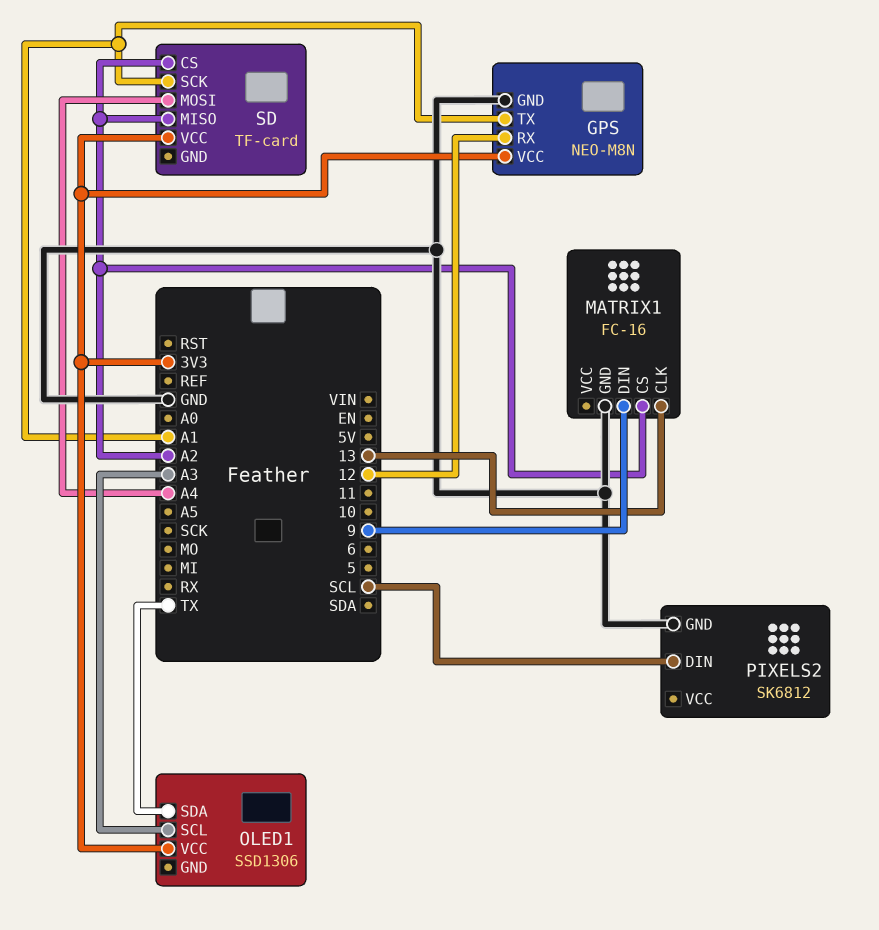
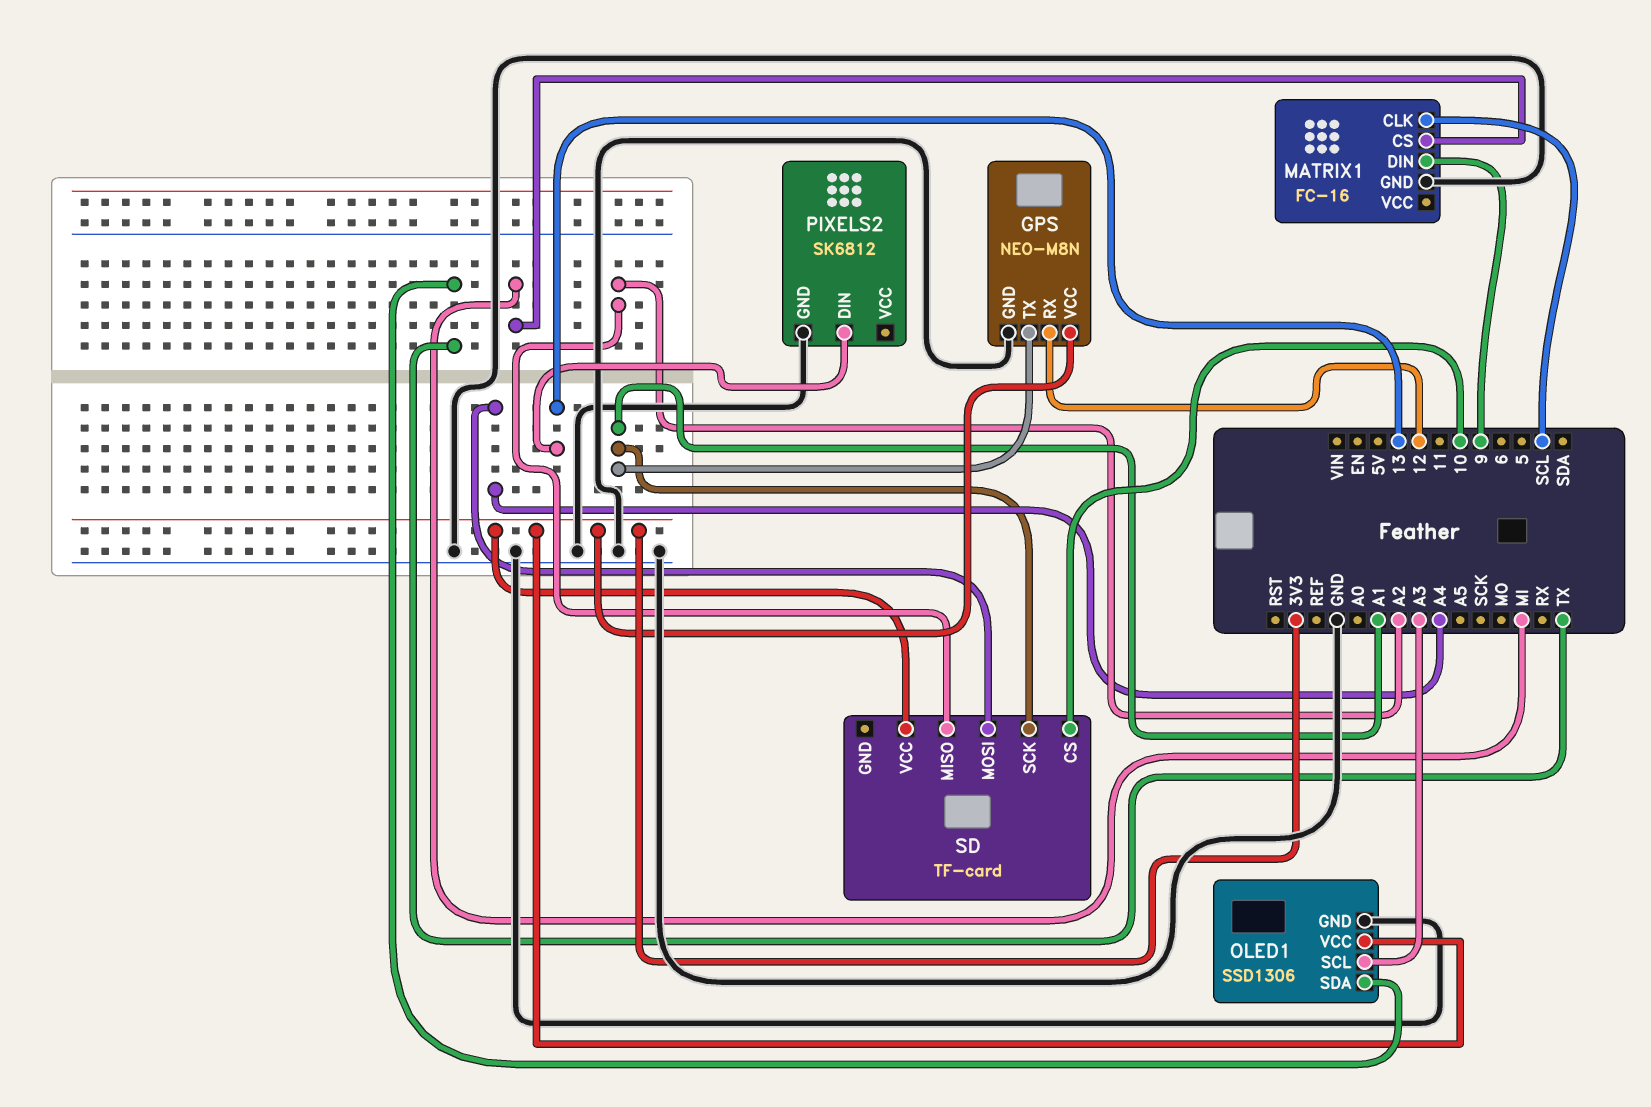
MATRIX1 pin CLK: 13 -> SCL
MATRIX1 pin CS: A2 -> MI
OLED1 pin GND: none -> GND
PIXELS2 pin DIN: SCL -> 13
SD pin CS: A2 -> 10

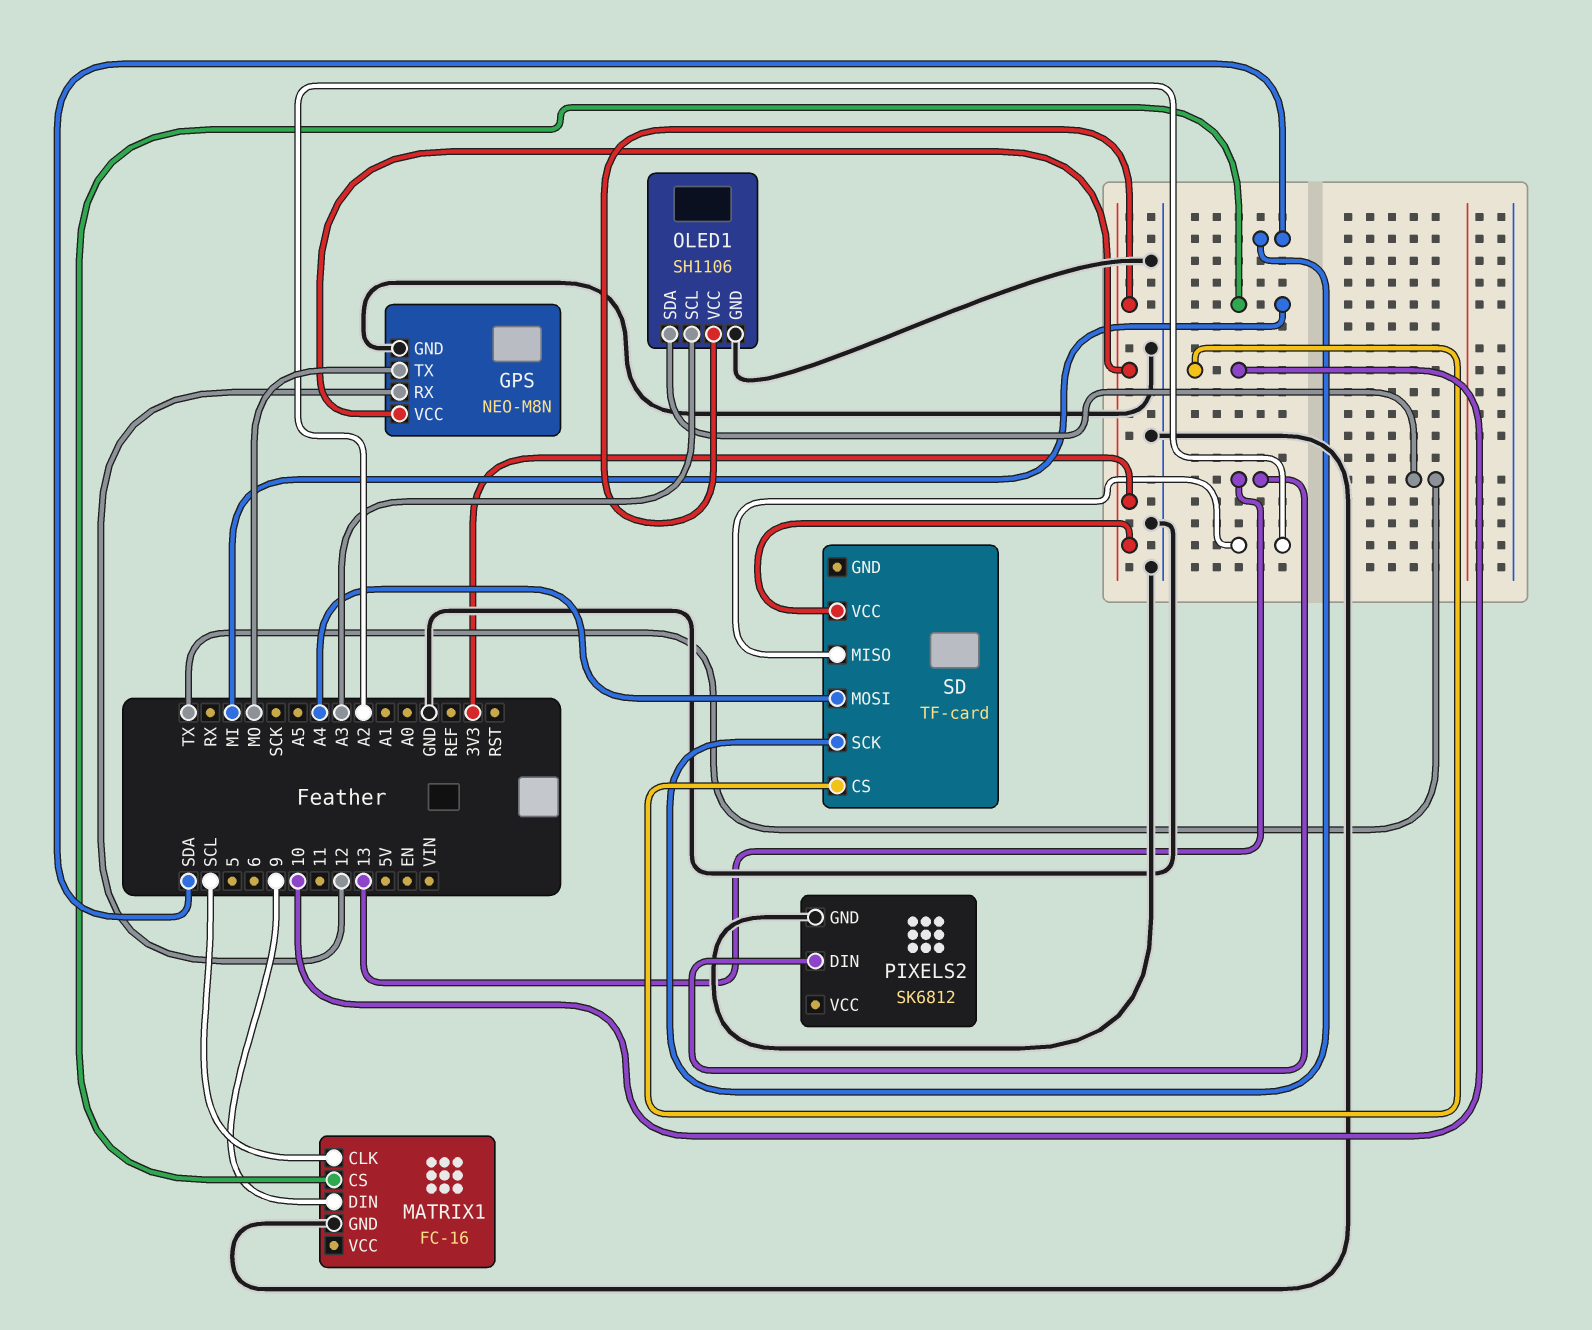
GPS pin TX: A1 -> MO
OLED1: SSD1306 -> SH1106
SD pin SCK: A1 -> SDA

